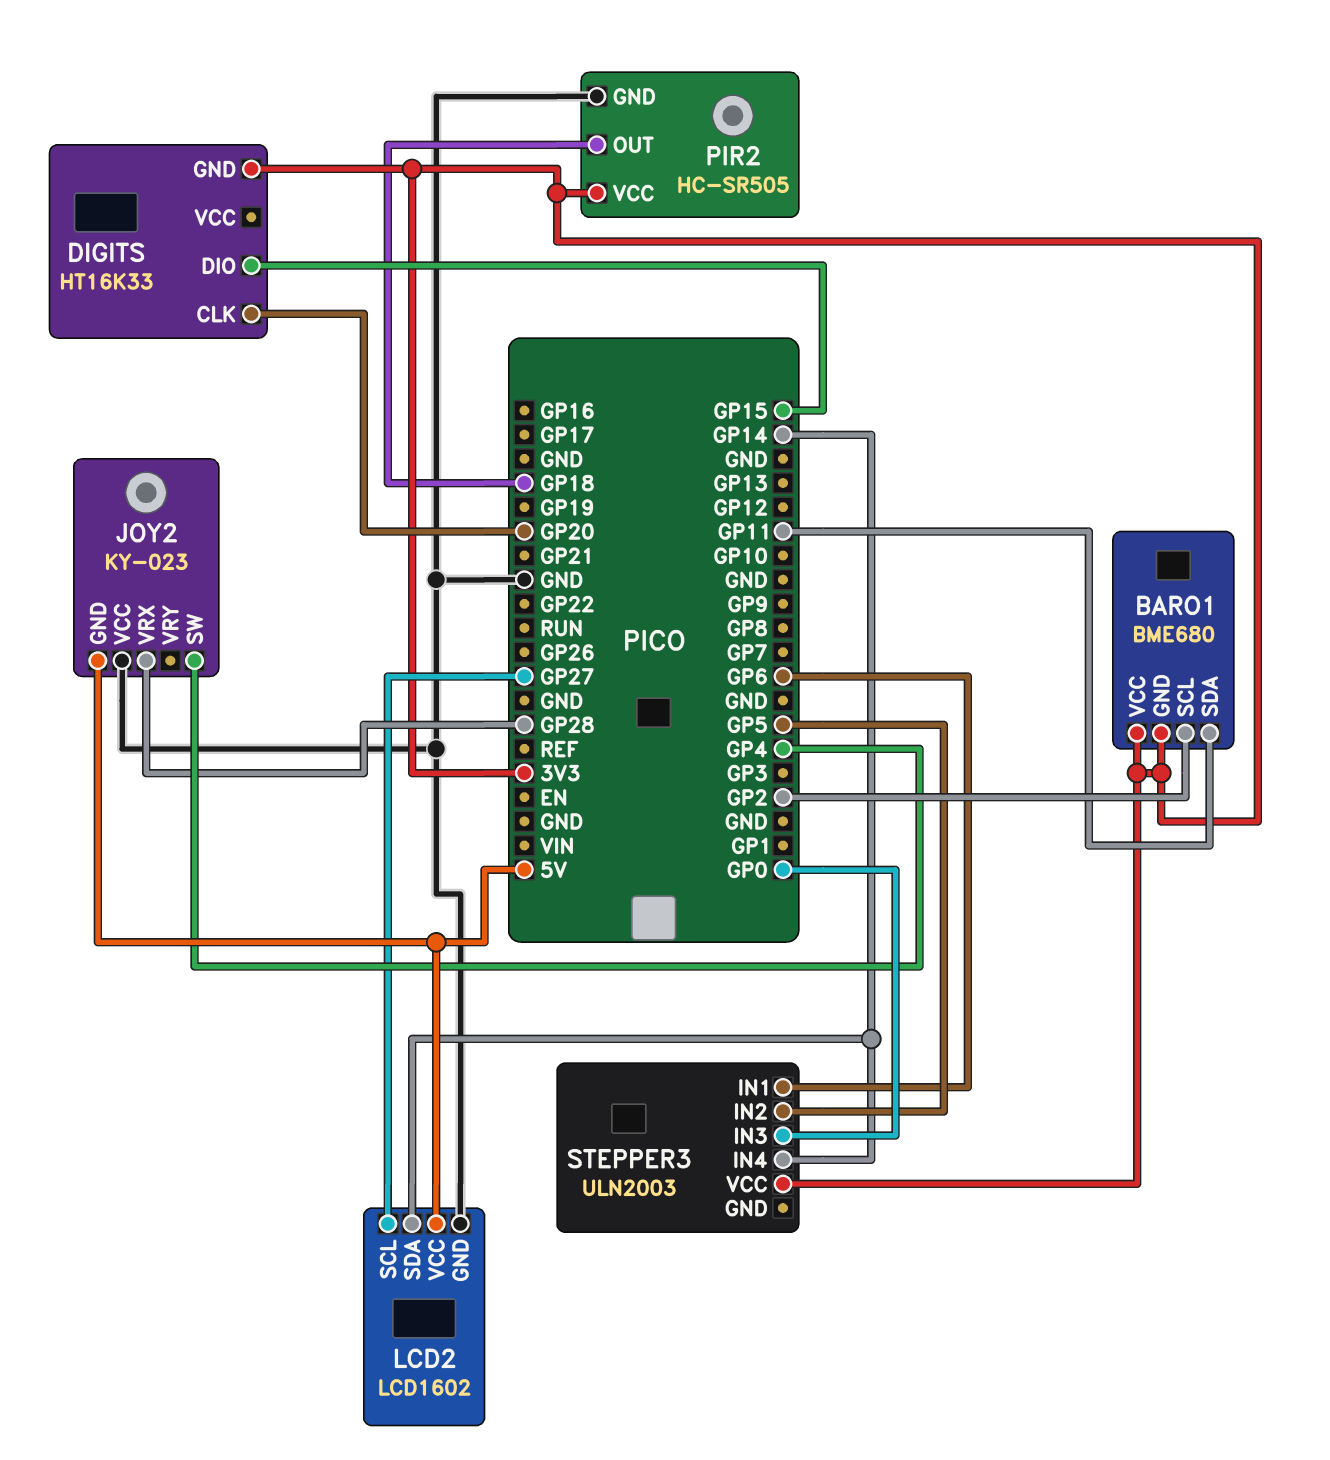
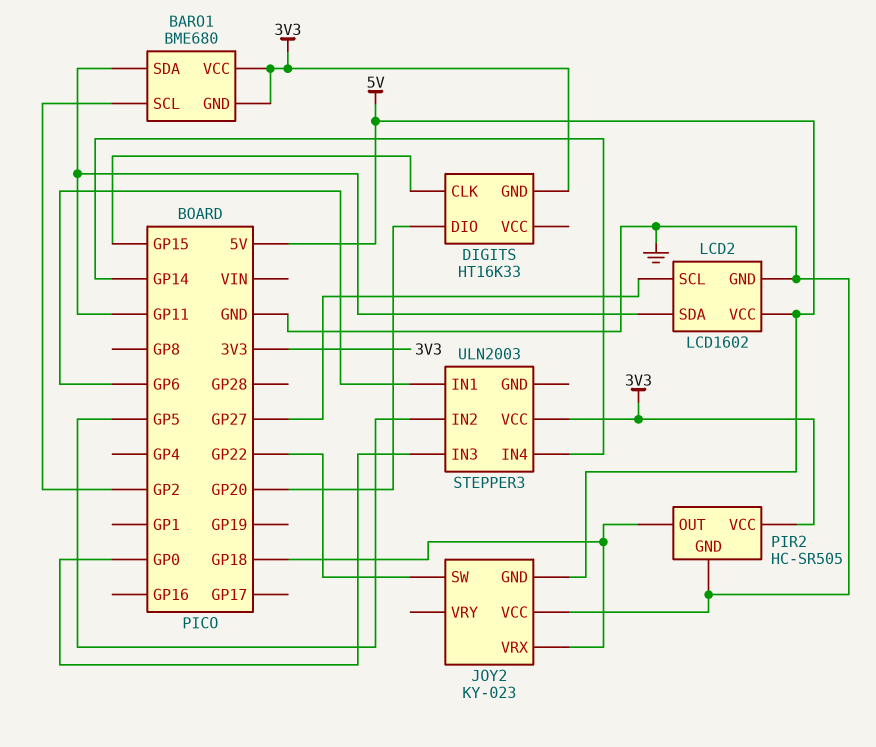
DIGITS pin CLK: GP20 -> GP15
DIGITS pin DIO: GP15 -> GP20
JOY2 pin SW: GP4 -> GP22
JOY2 pin VRX: GP28 -> GP18
LCD2 pin SDA: GP14 -> GP11

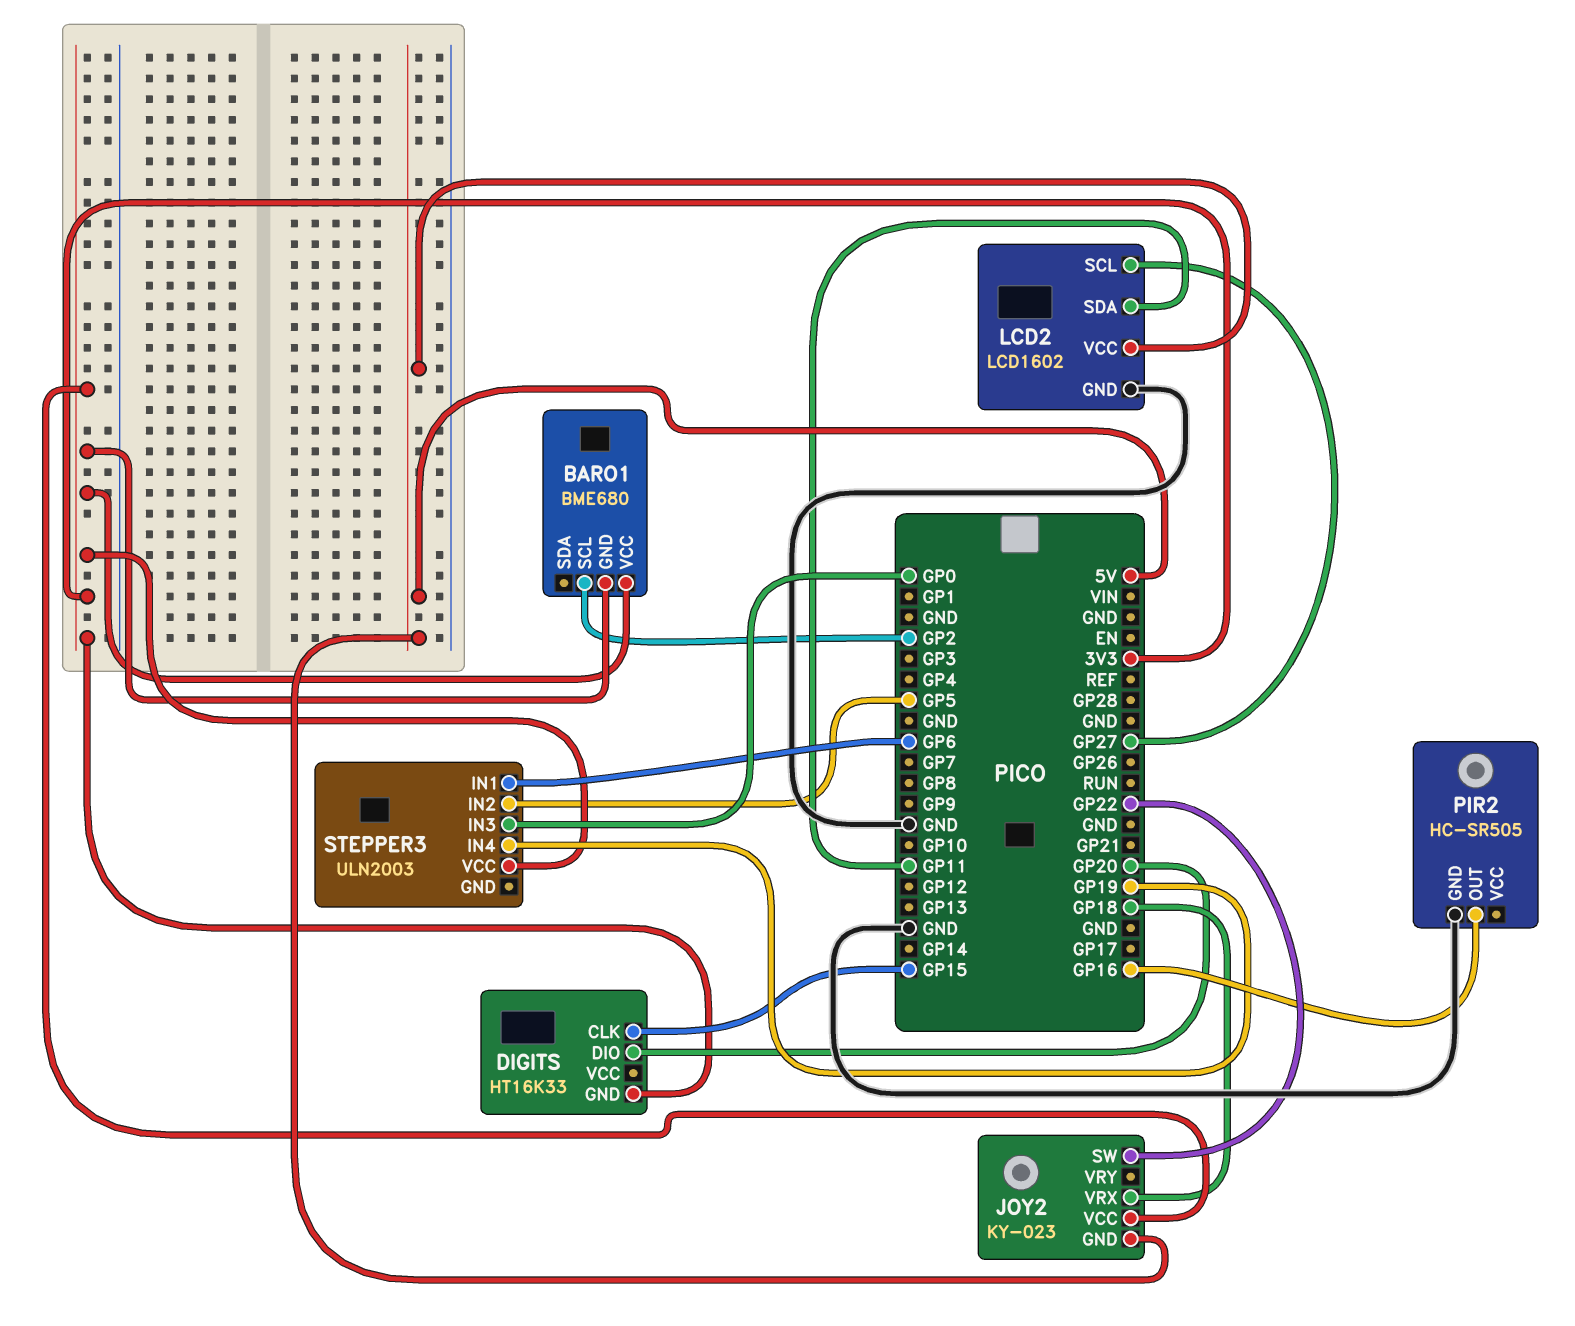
BARO1 pin SDA: GP11 -> none
JOY2 pin VCC: GND -> 3V3
PIR2 pin OUT: GP18 -> GP16
PIR2 pin VCC: 3V3 -> none
STEPPER3 pin IN4: GP14 -> GP19

